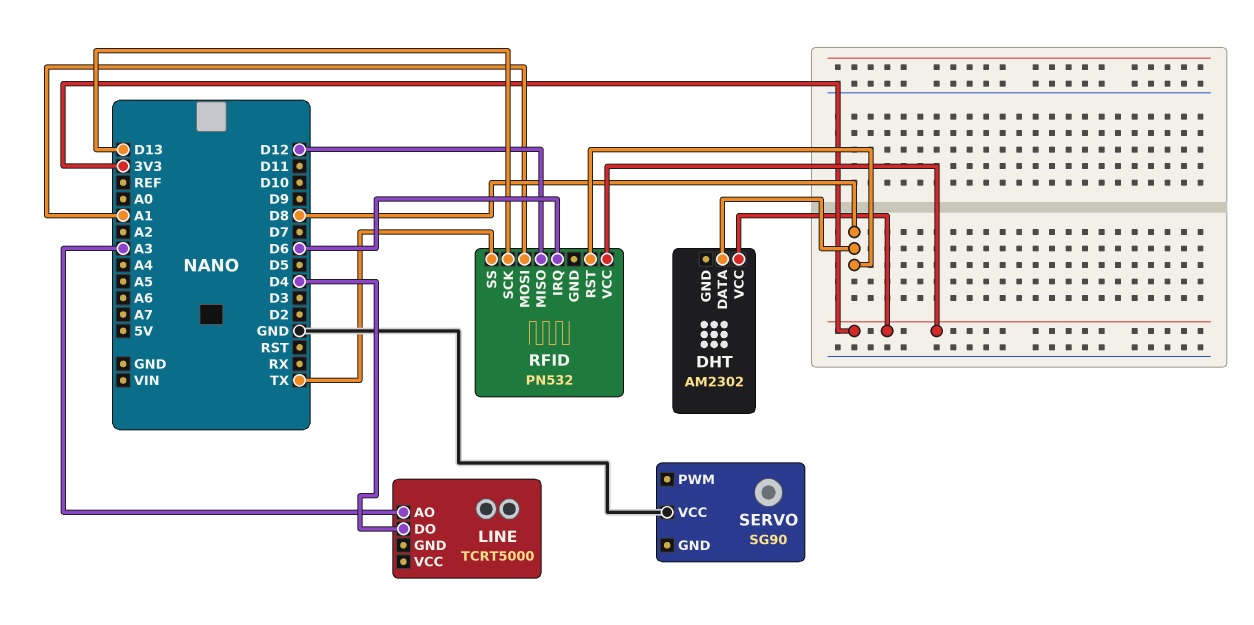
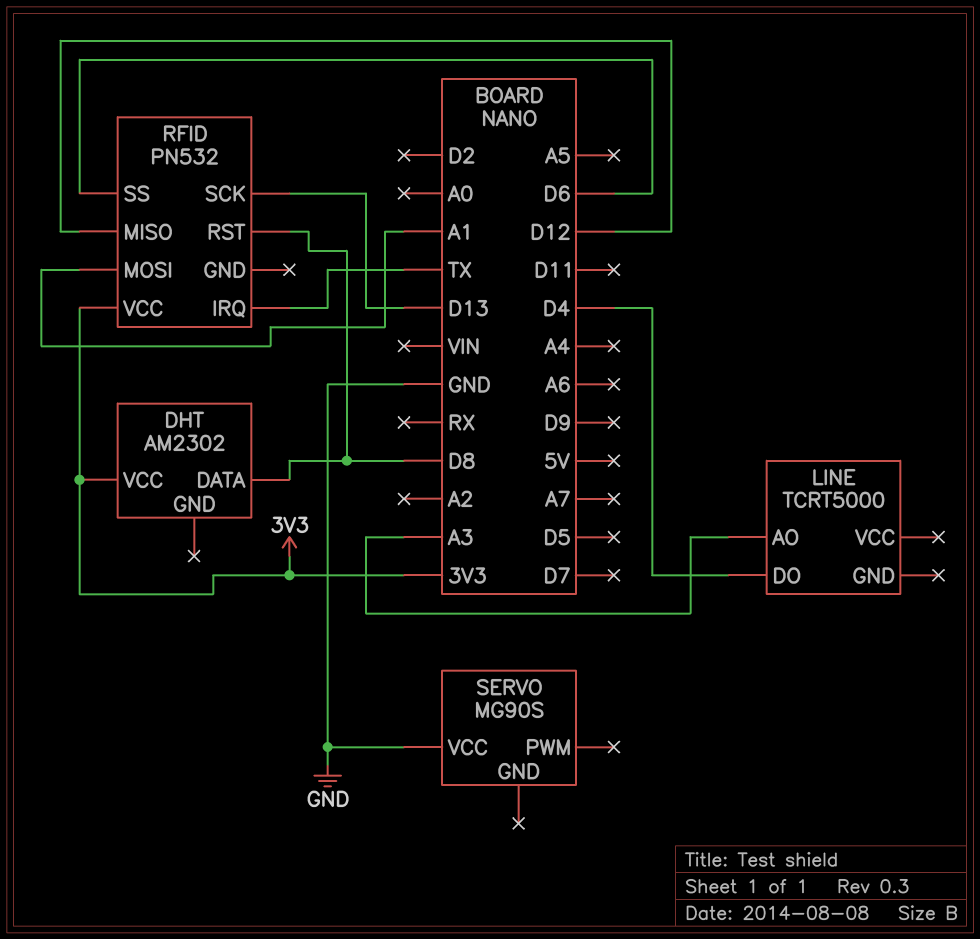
RFID pin IRQ: D6 -> TX
RFID pin SS: TX -> D6
SERVO: SG90 -> MG90S

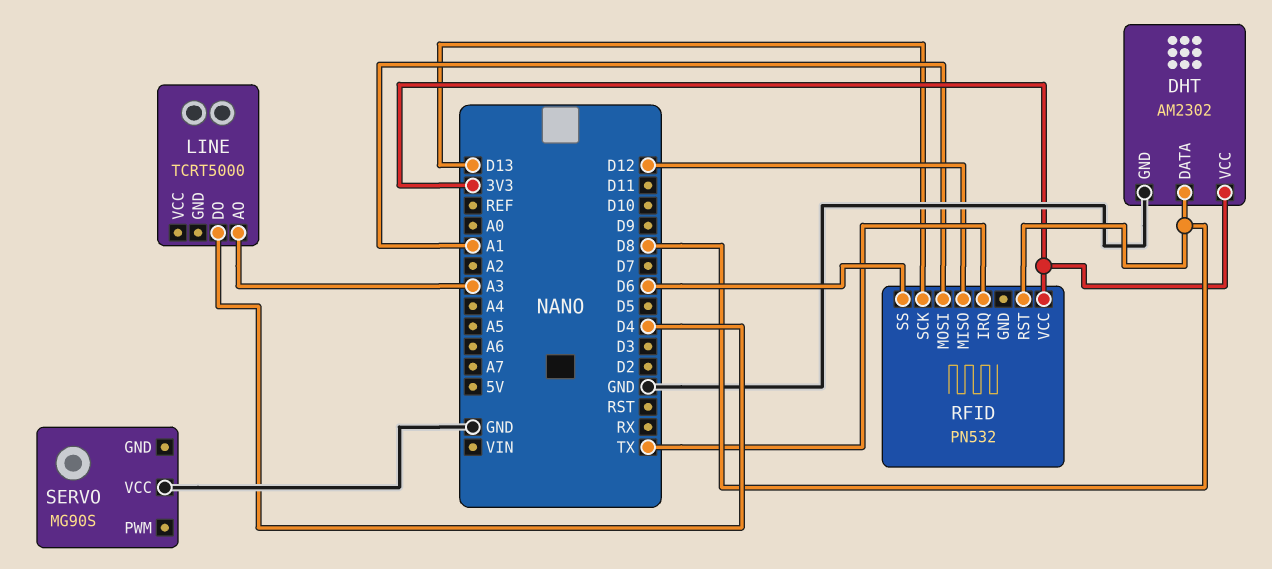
DHT pin GND: none -> GND

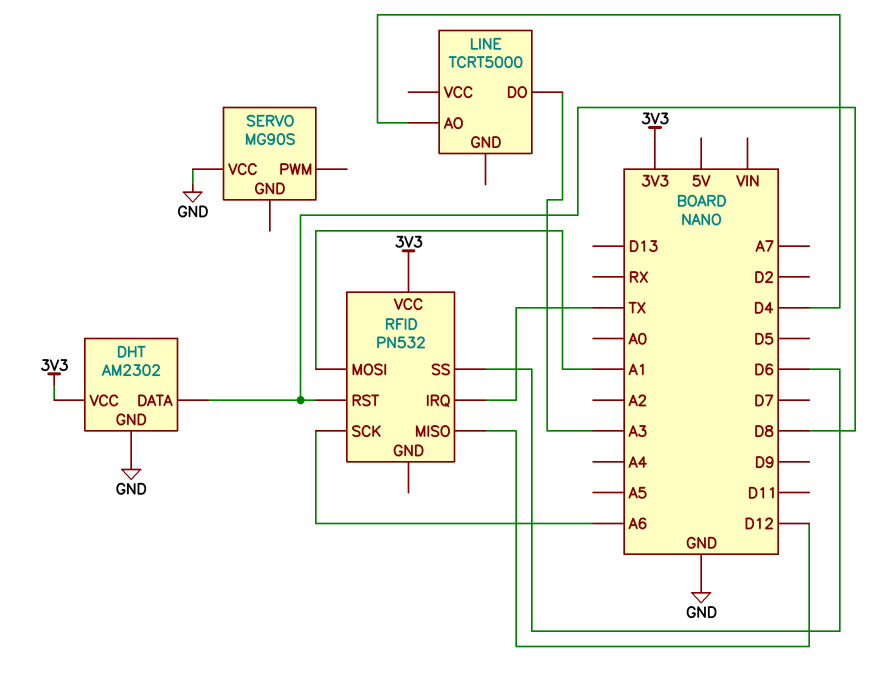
LINE pin AO: A3 -> D4
LINE pin DO: D4 -> A3
RFID pin SCK: D13 -> A6

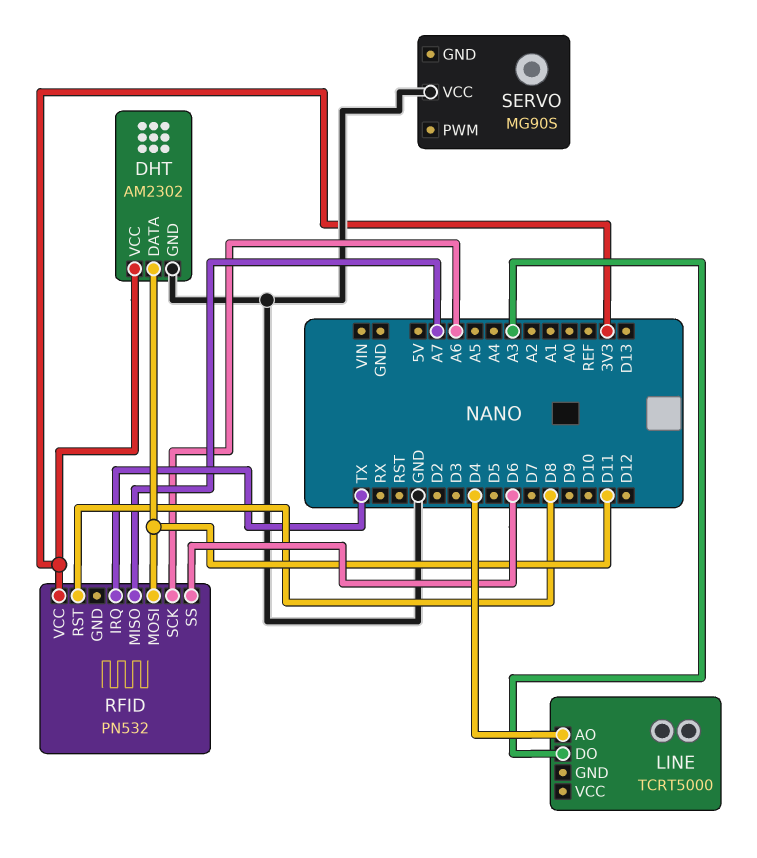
DHT pin DATA: D8 -> D11
RFID pin MISO: D12 -> A7
RFID pin MOSI: A1 -> D11

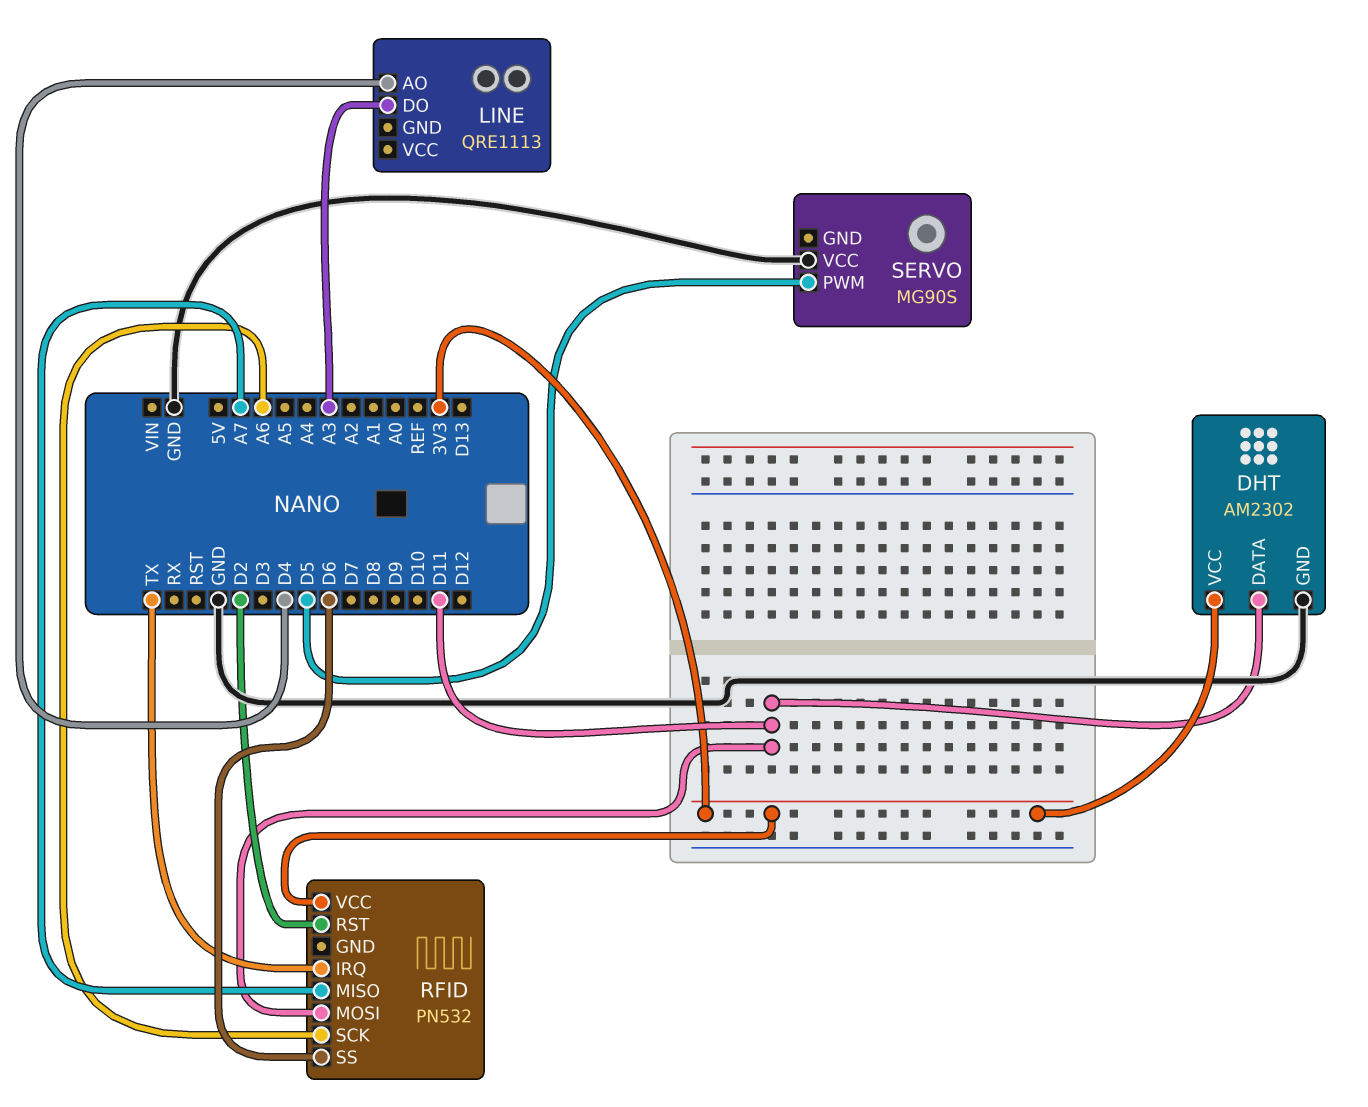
LINE: TCRT5000 -> QRE1113
RFID pin RST: D8 -> D2
SERVO pin PWM: none -> D5

